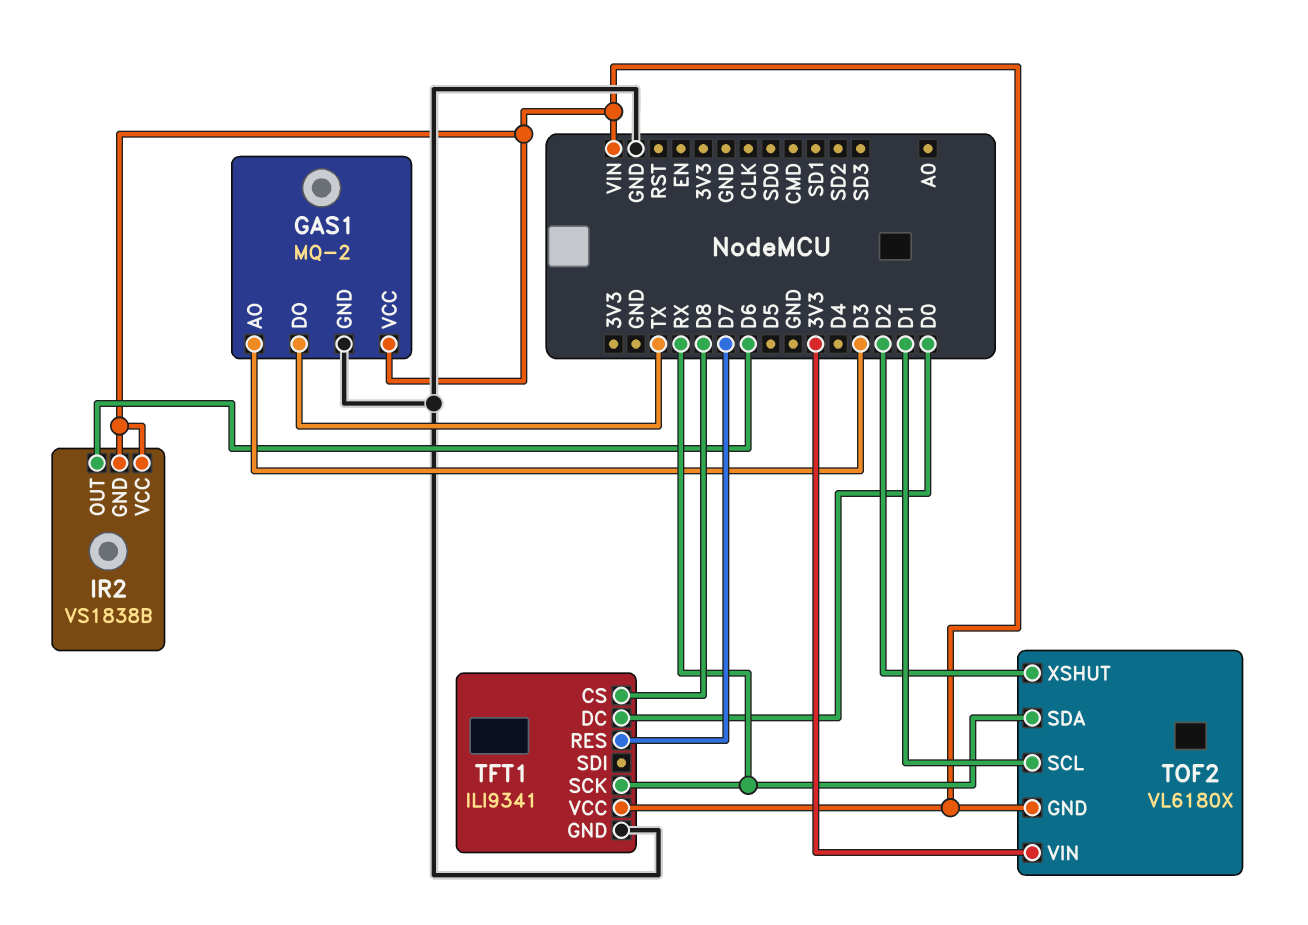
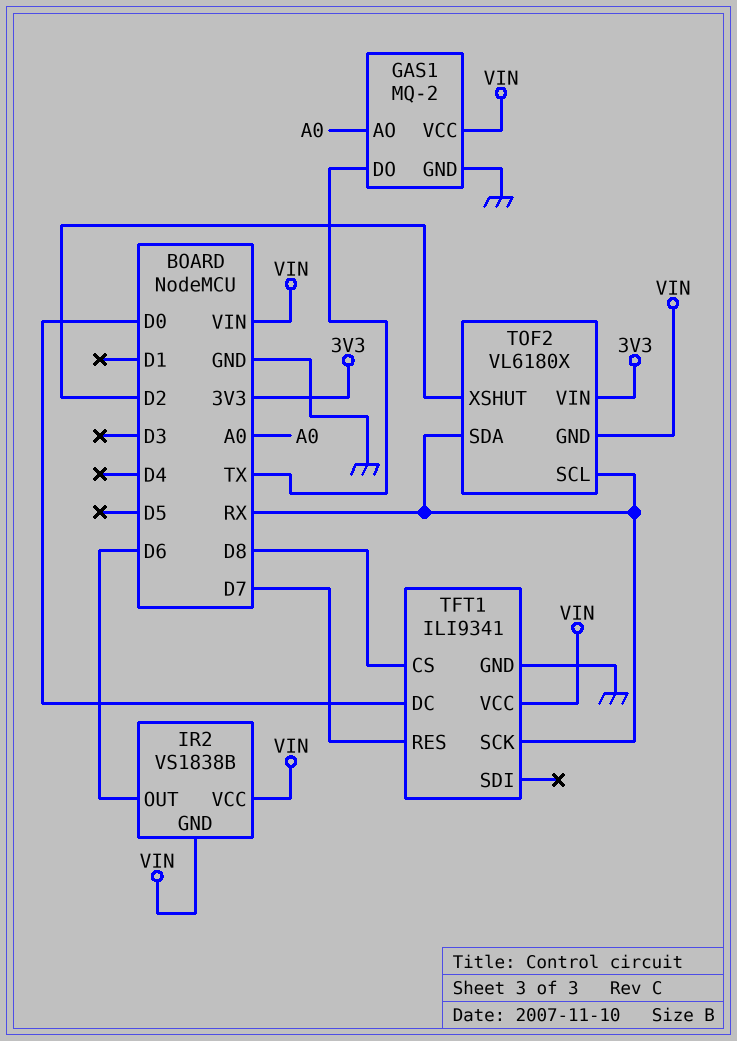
GAS1 pin AO: D3 -> A0
TOF2 pin SCL: D1 -> RX

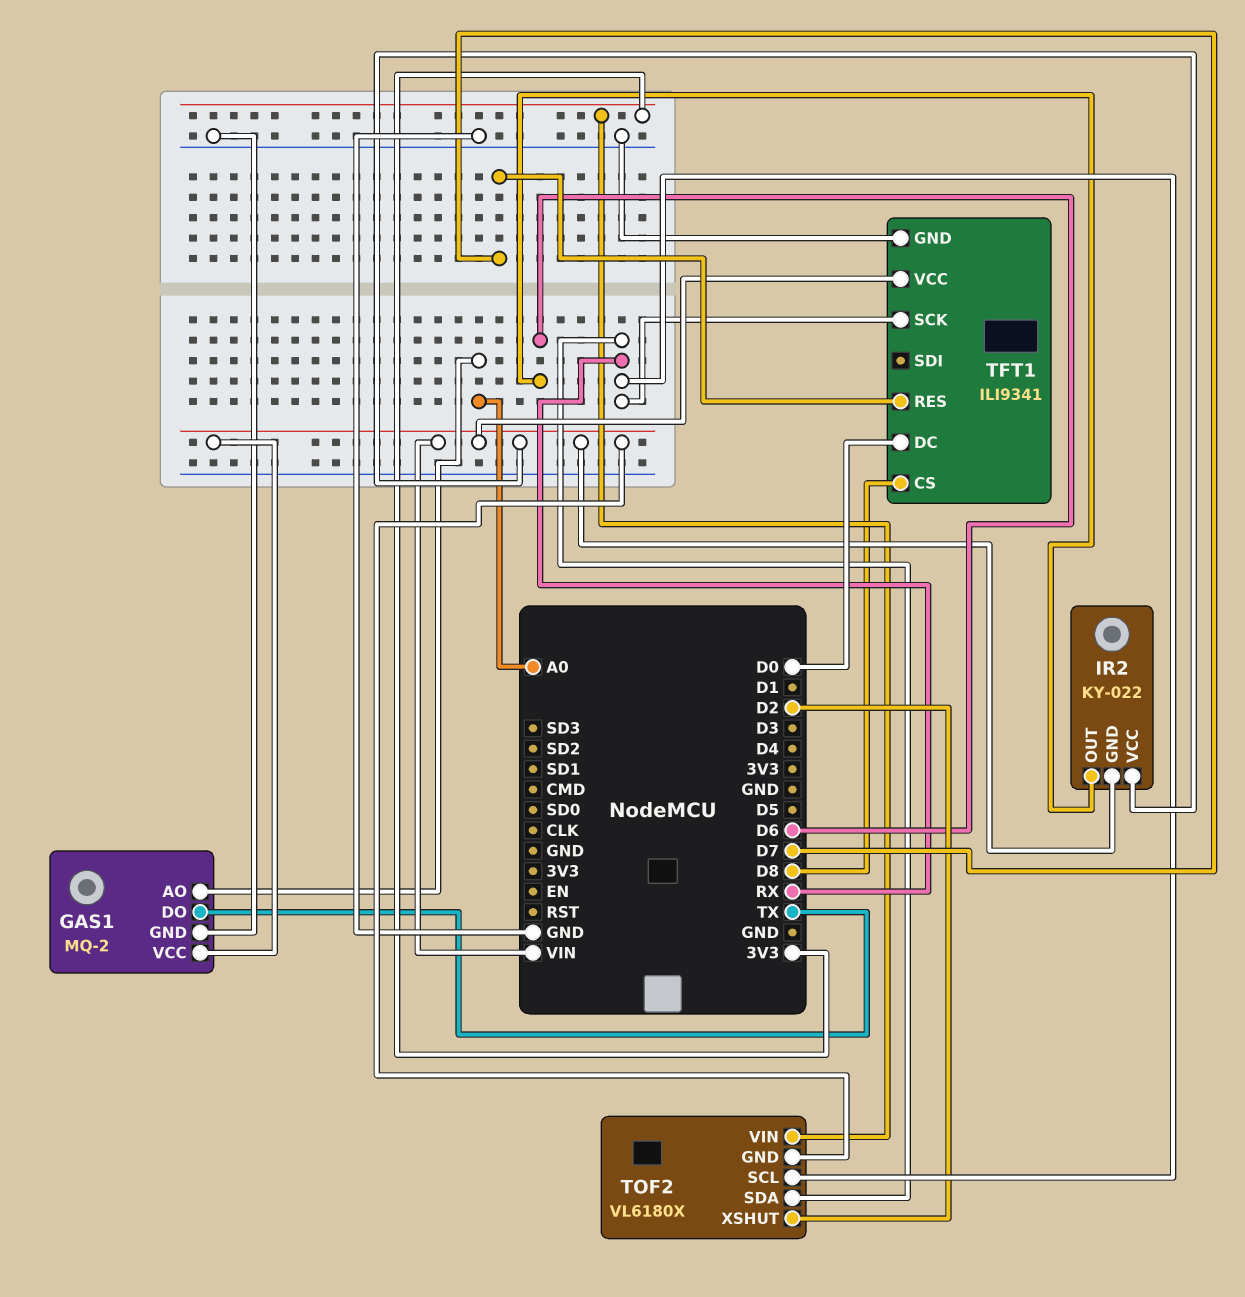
IR2: VS1838B -> KY-022

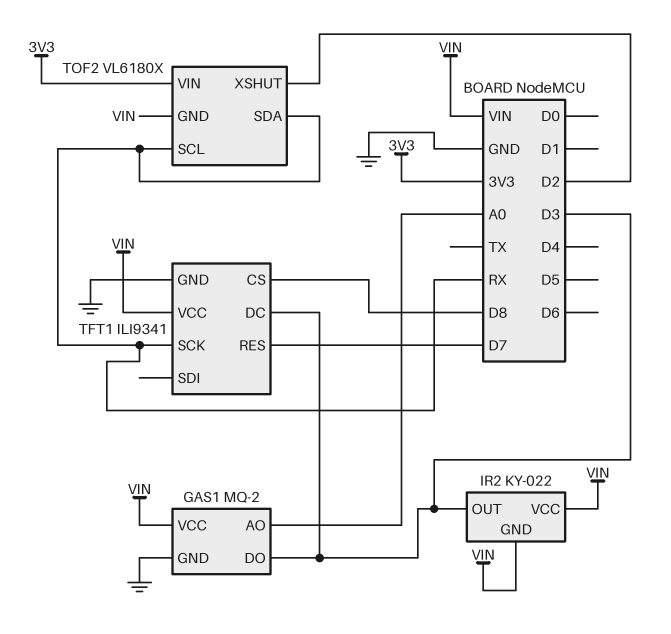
GAS1 pin DO: TX -> D3
IR2 pin OUT: D6 -> D3
TFT1 pin DC: D0 -> D3

